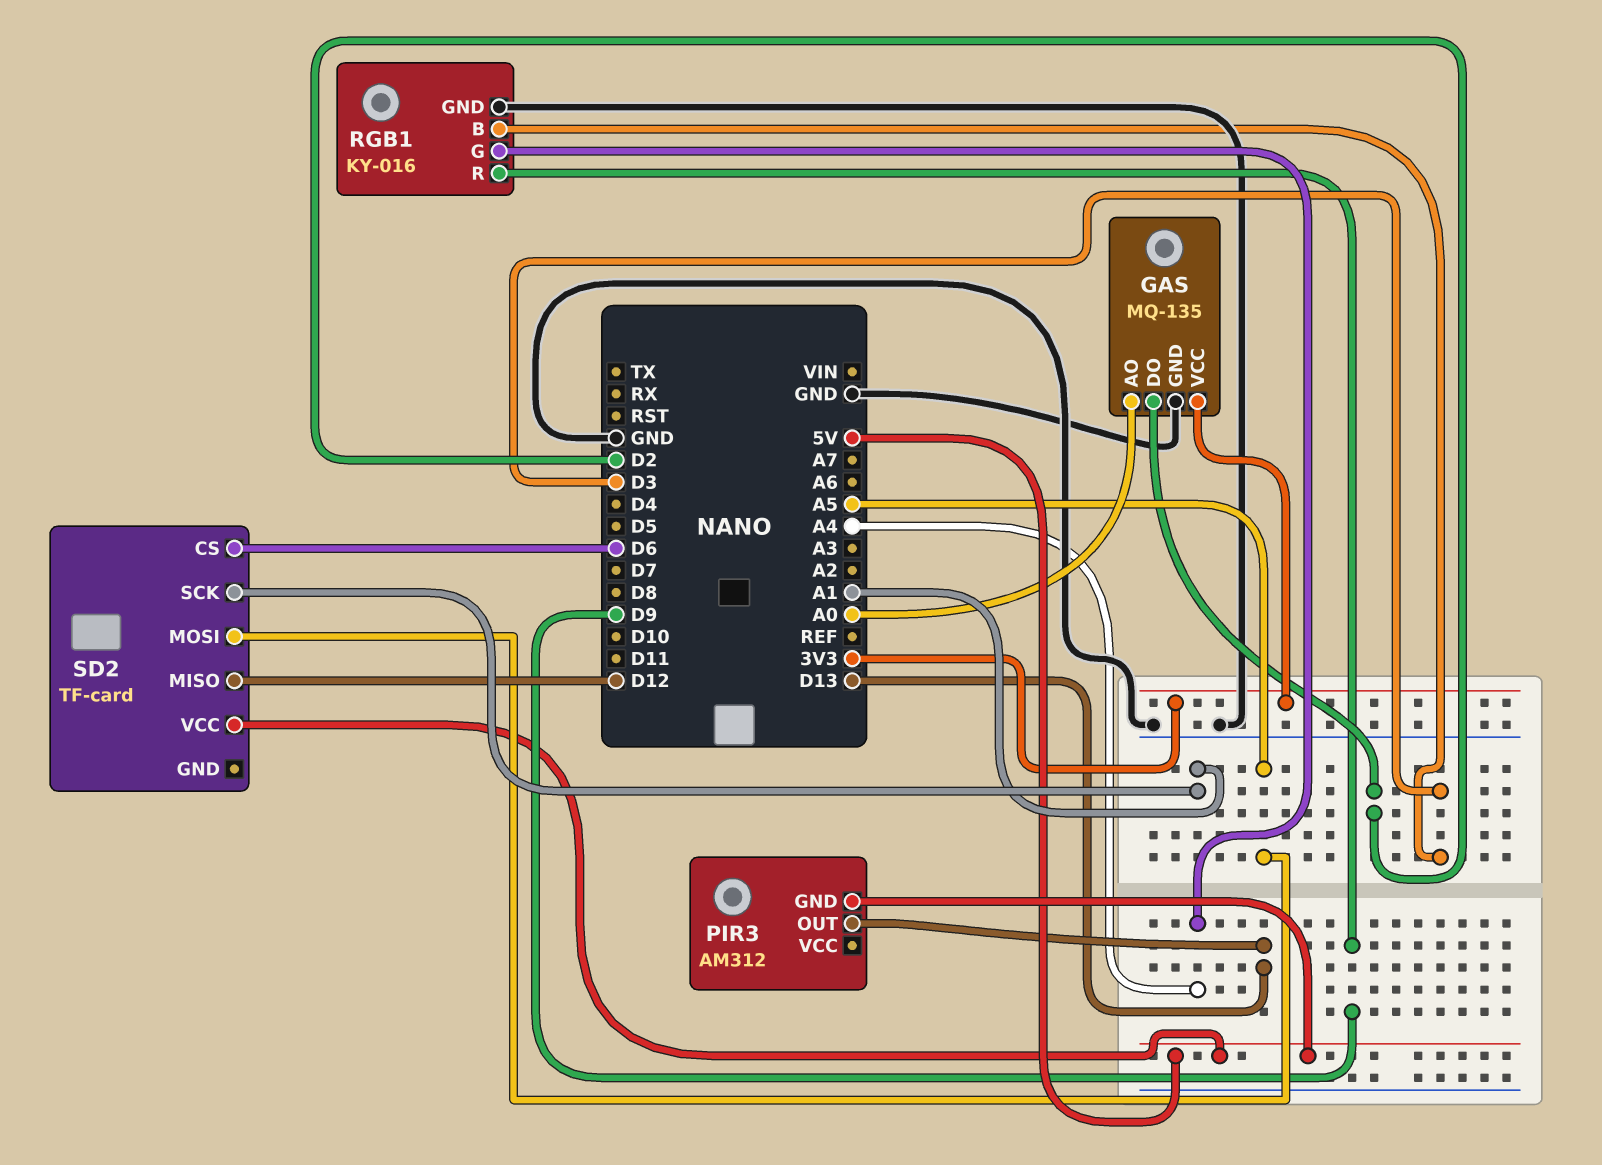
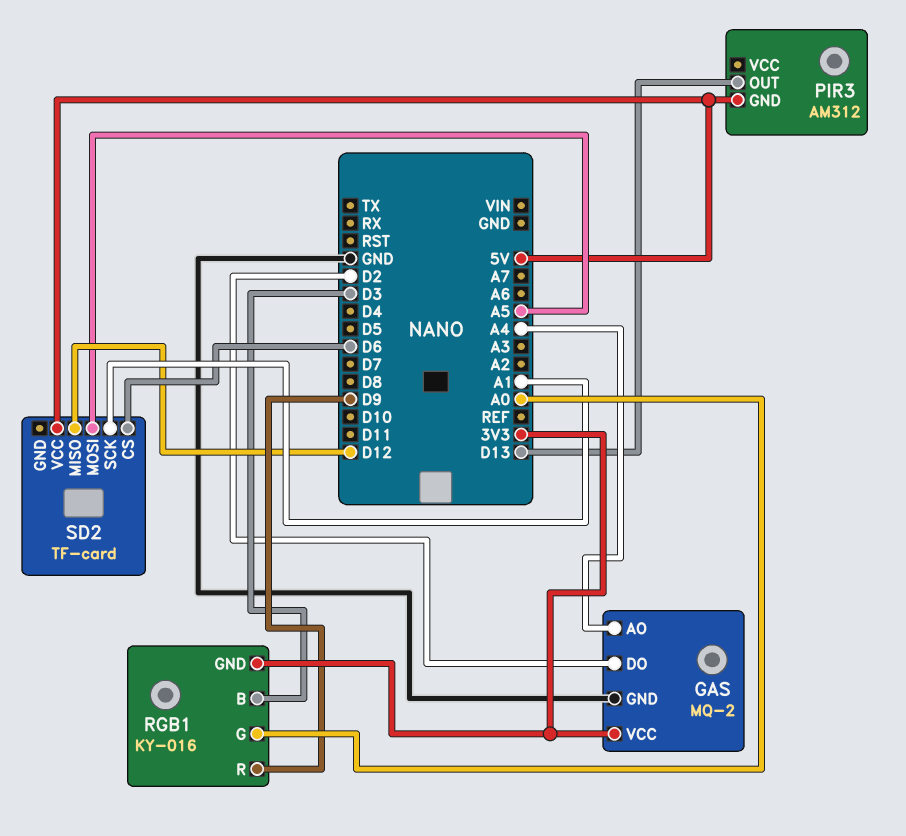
GAS: MQ-135 -> MQ-2
GAS pin AO: A0 -> A4
RGB1 pin G: A4 -> A0
RGB1 pin GND: GND -> 3V3

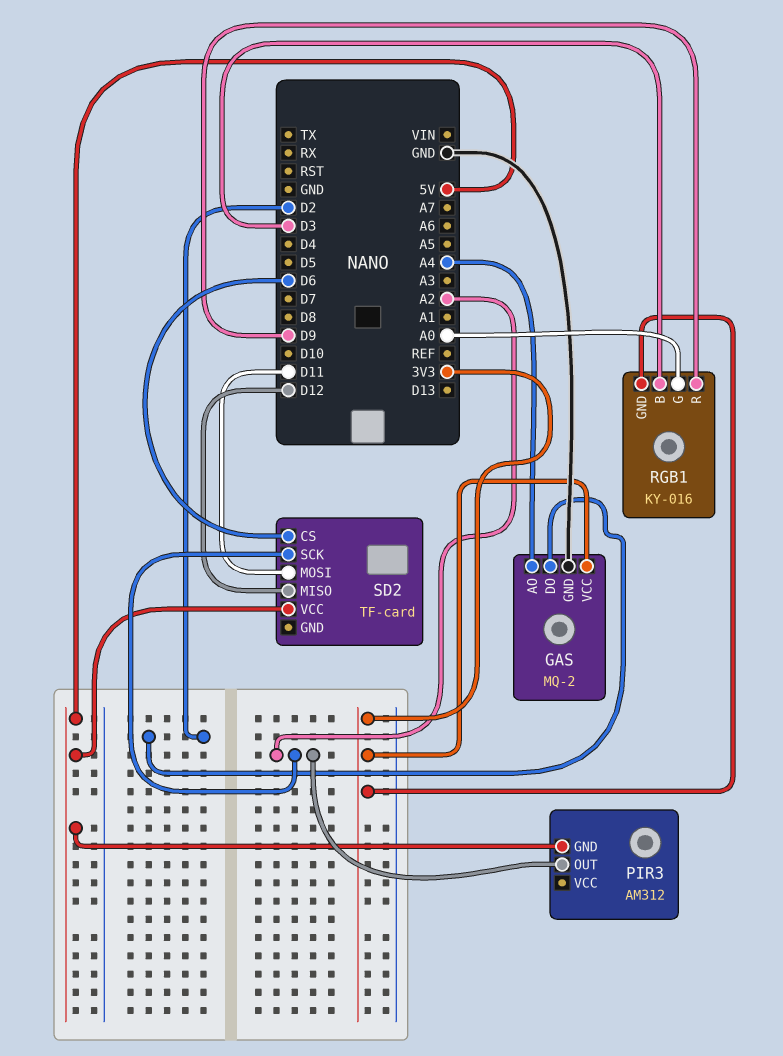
PIR3 pin OUT: D13 -> A2
SD2 pin MOSI: A5 -> D11
SD2 pin SCK: A1 -> A2

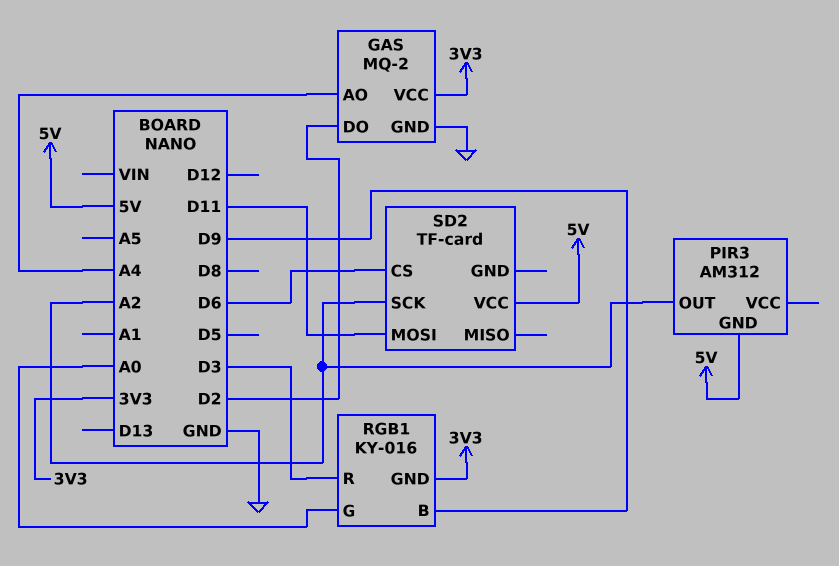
RGB1 pin B: D3 -> D9
RGB1 pin R: D9 -> D3
SD2 pin MISO: D12 -> none

